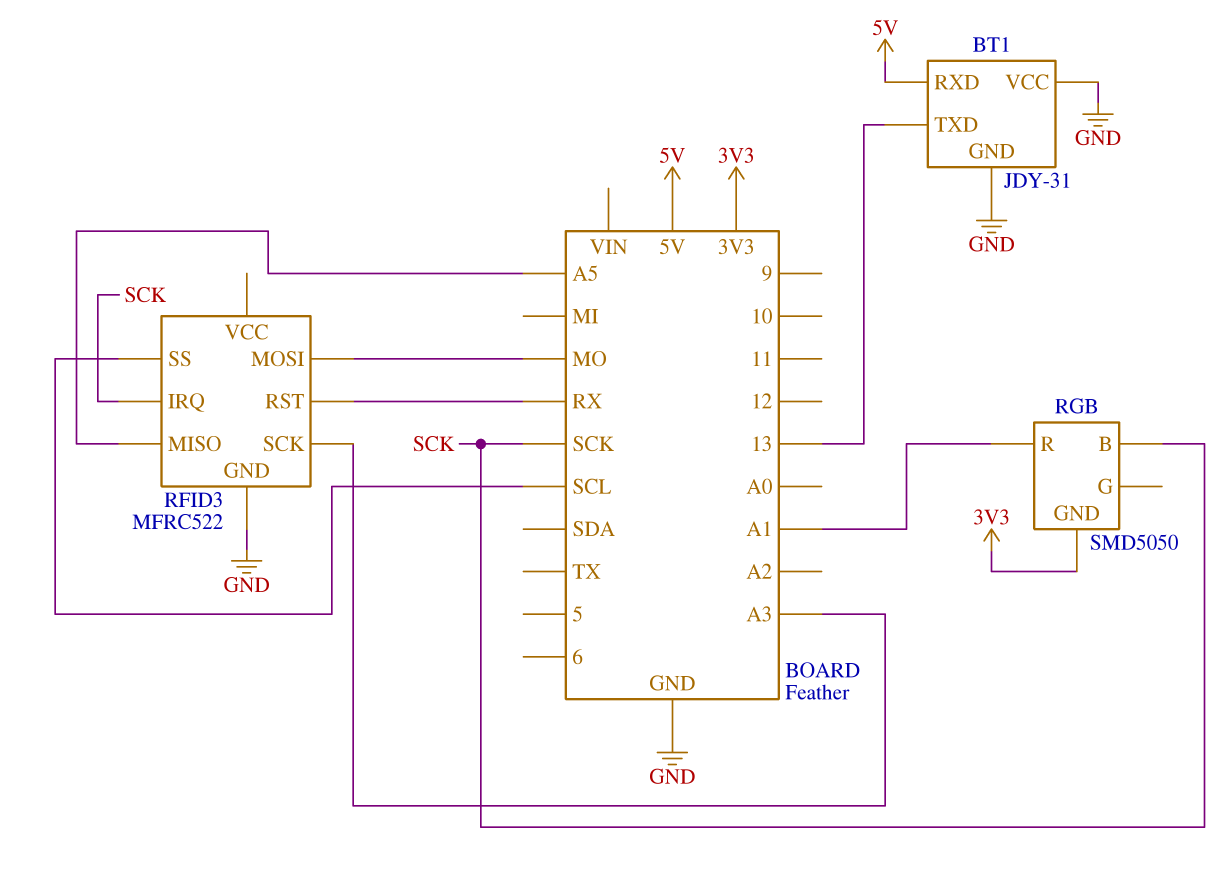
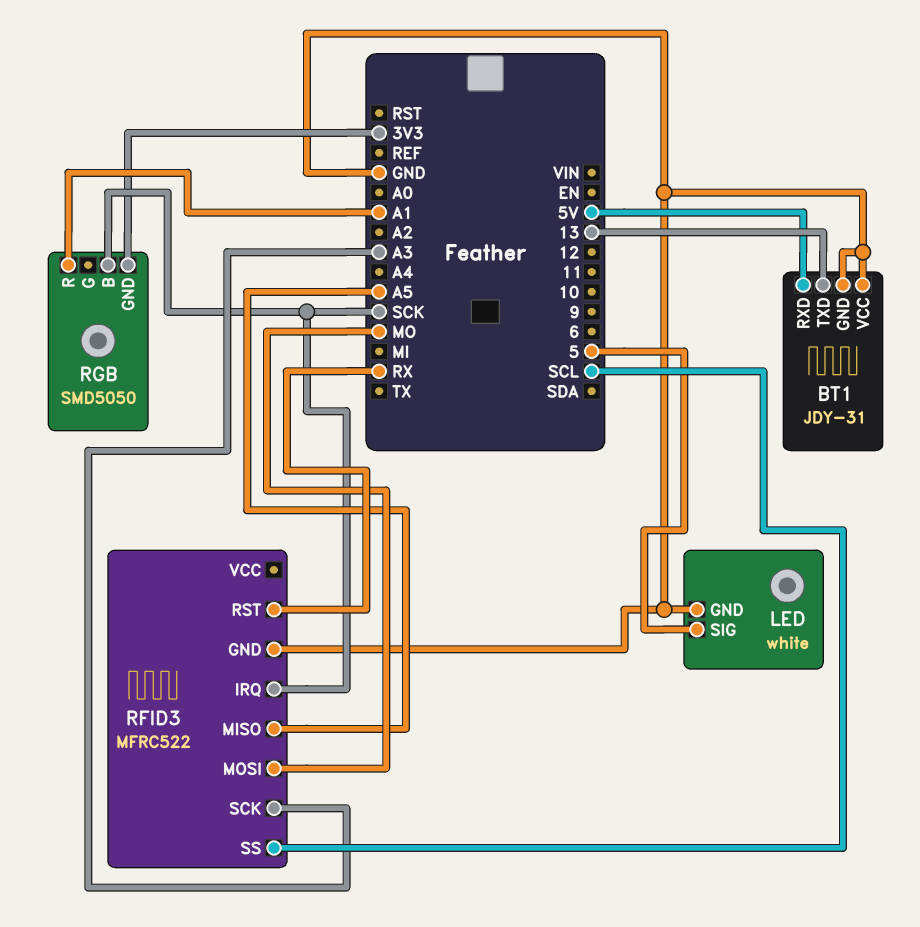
LED: none -> white
LED pin GND: none -> GND
LED pin SIG: none -> 5

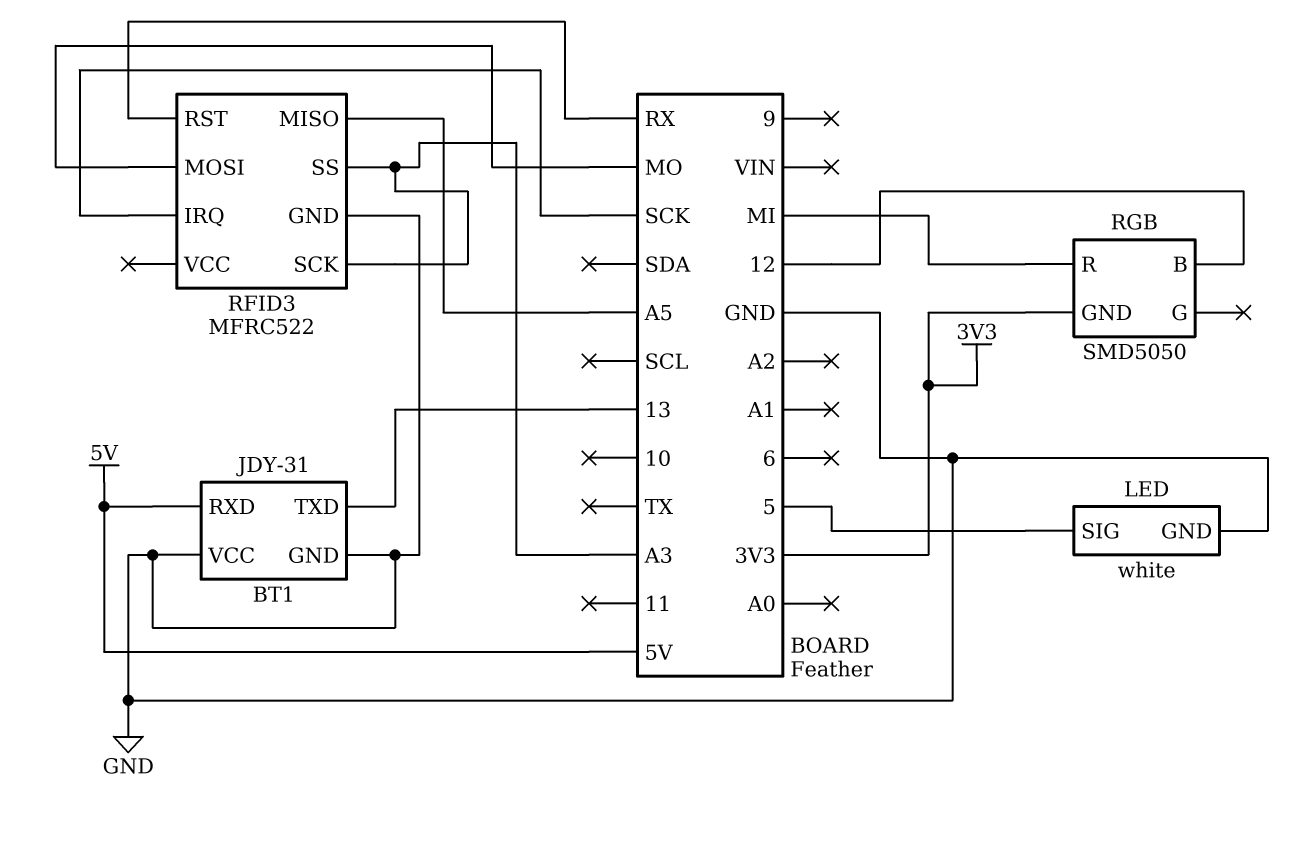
RFID3 pin SS: SCL -> A3
RGB pin B: SCK -> 12
RGB pin R: A1 -> MI

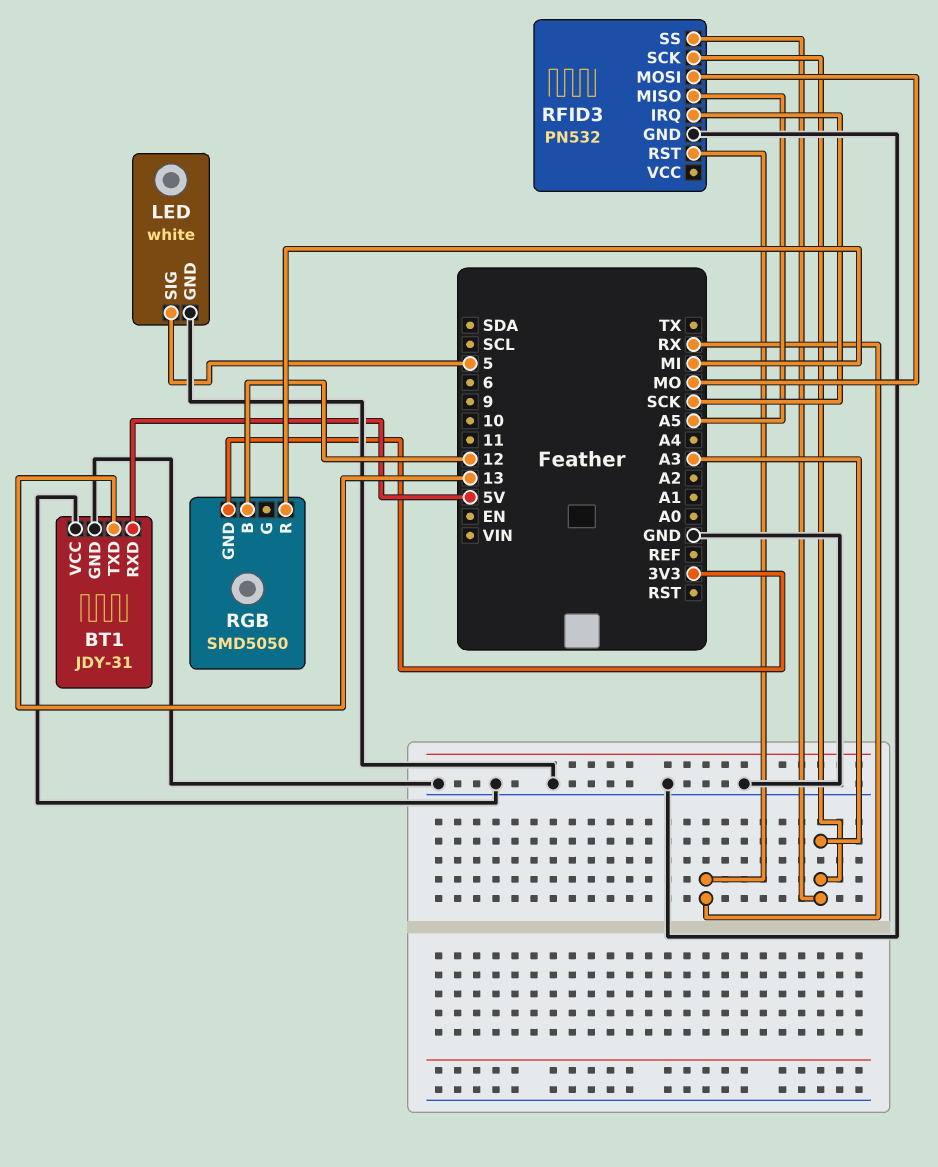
RFID3: MFRC522 -> PN532

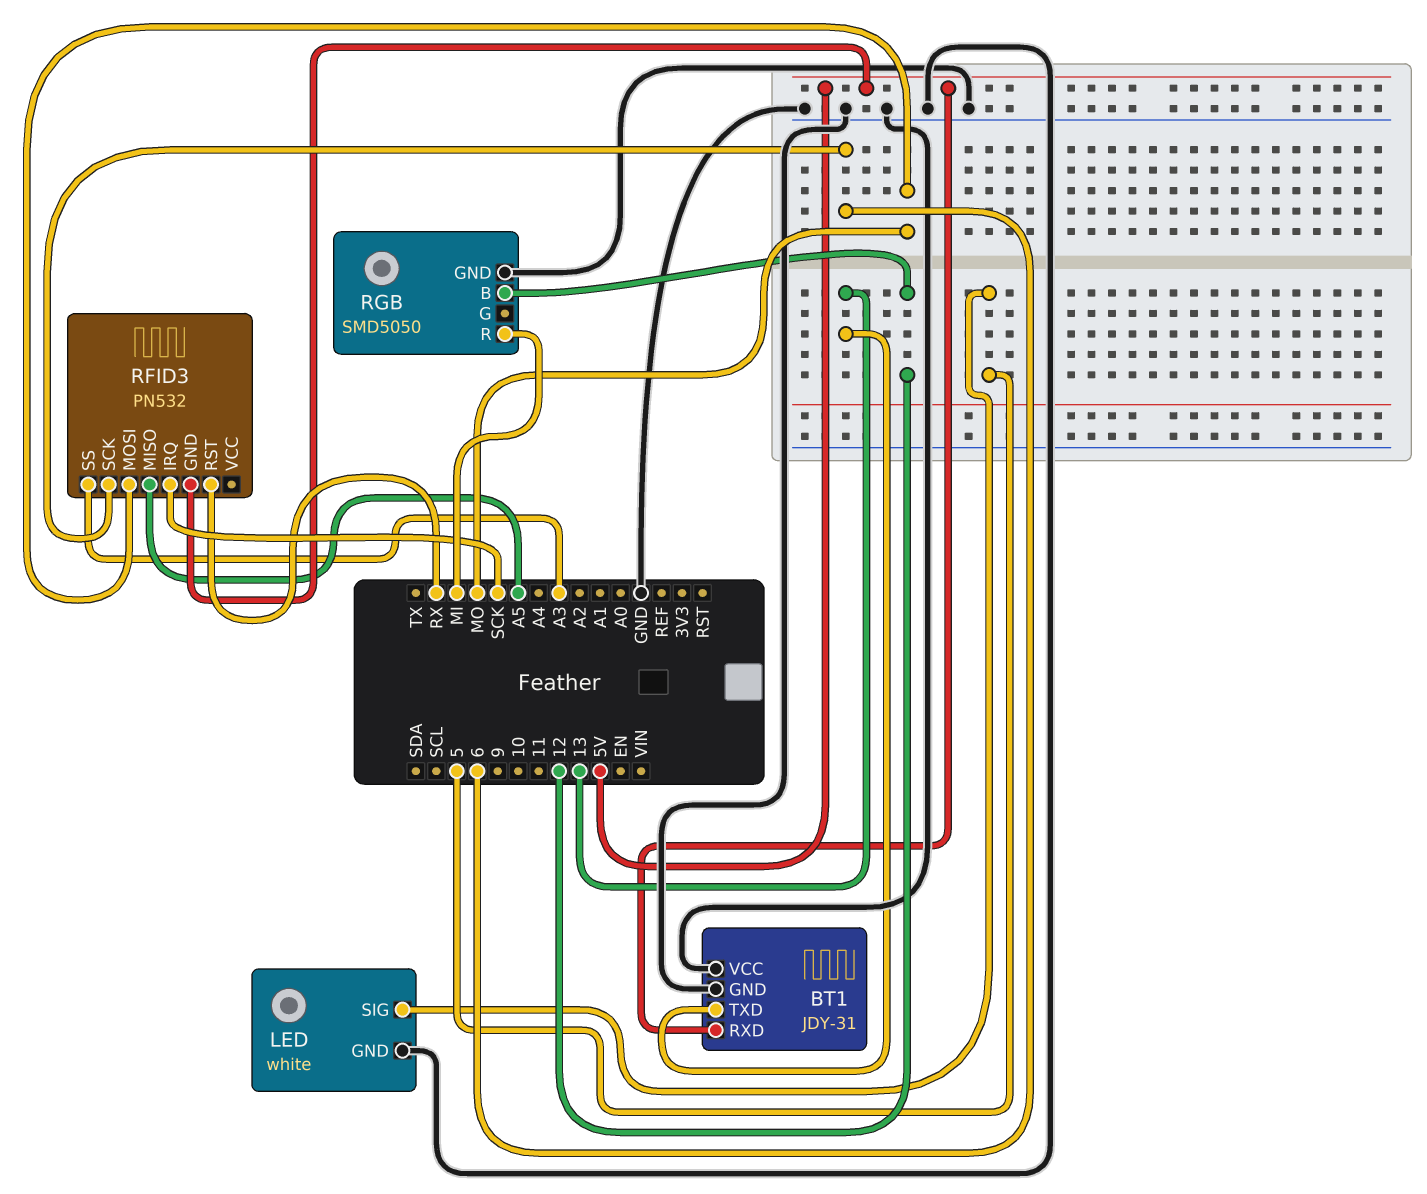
RFID3 pin GND: GND -> 5V
RFID3 pin SCK: A3 -> 6
RGB pin GND: 3V3 -> GND

